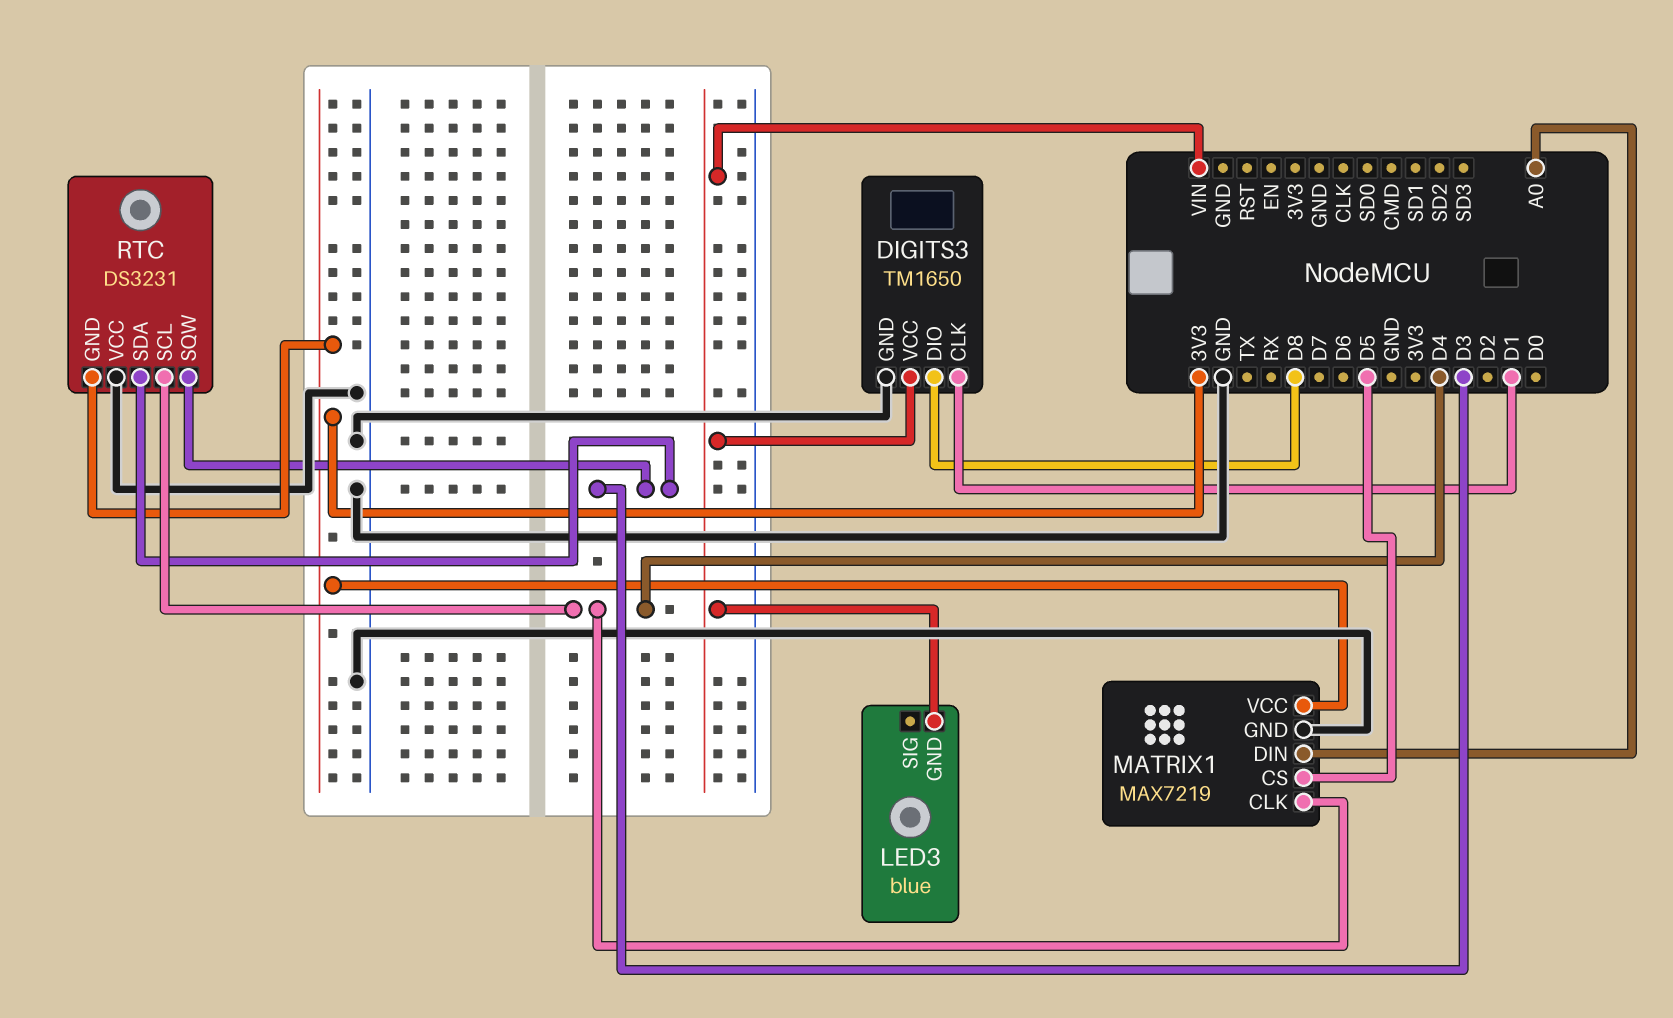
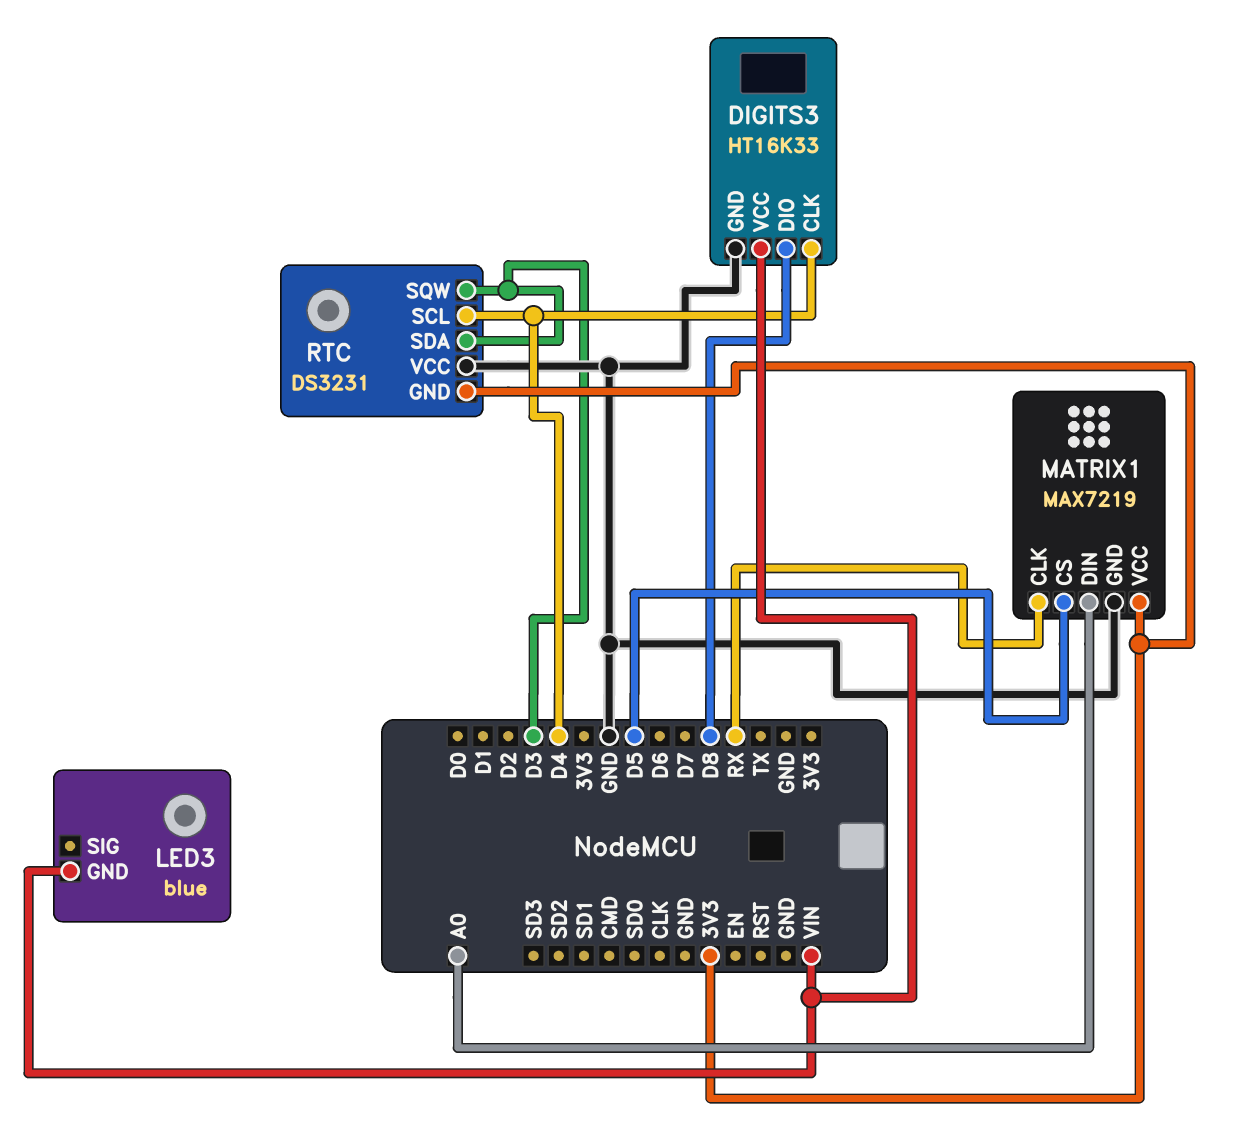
DIGITS3: TM1650 -> HT16K33
DIGITS3 pin CLK: D1 -> D4
MATRIX1 pin CLK: D4 -> RX

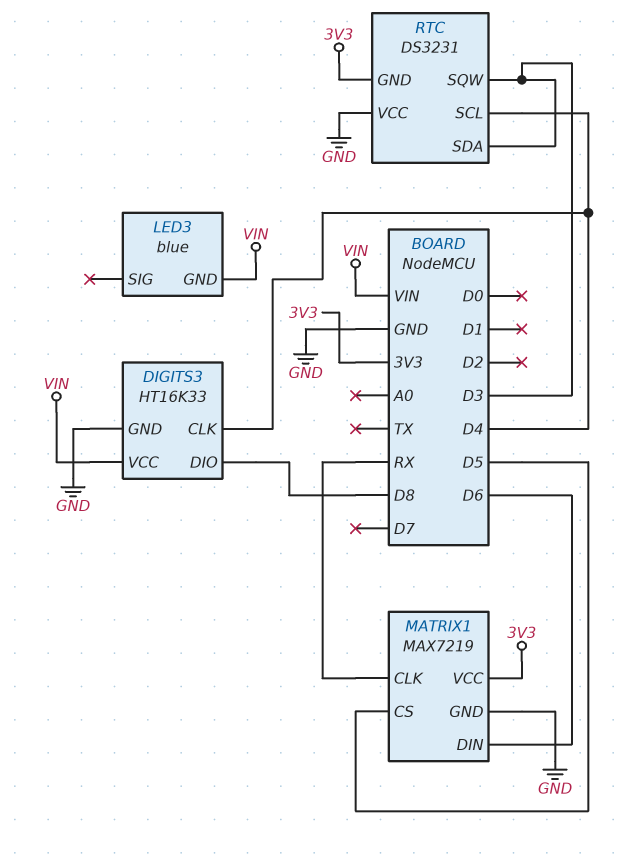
MATRIX1 pin DIN: A0 -> D6

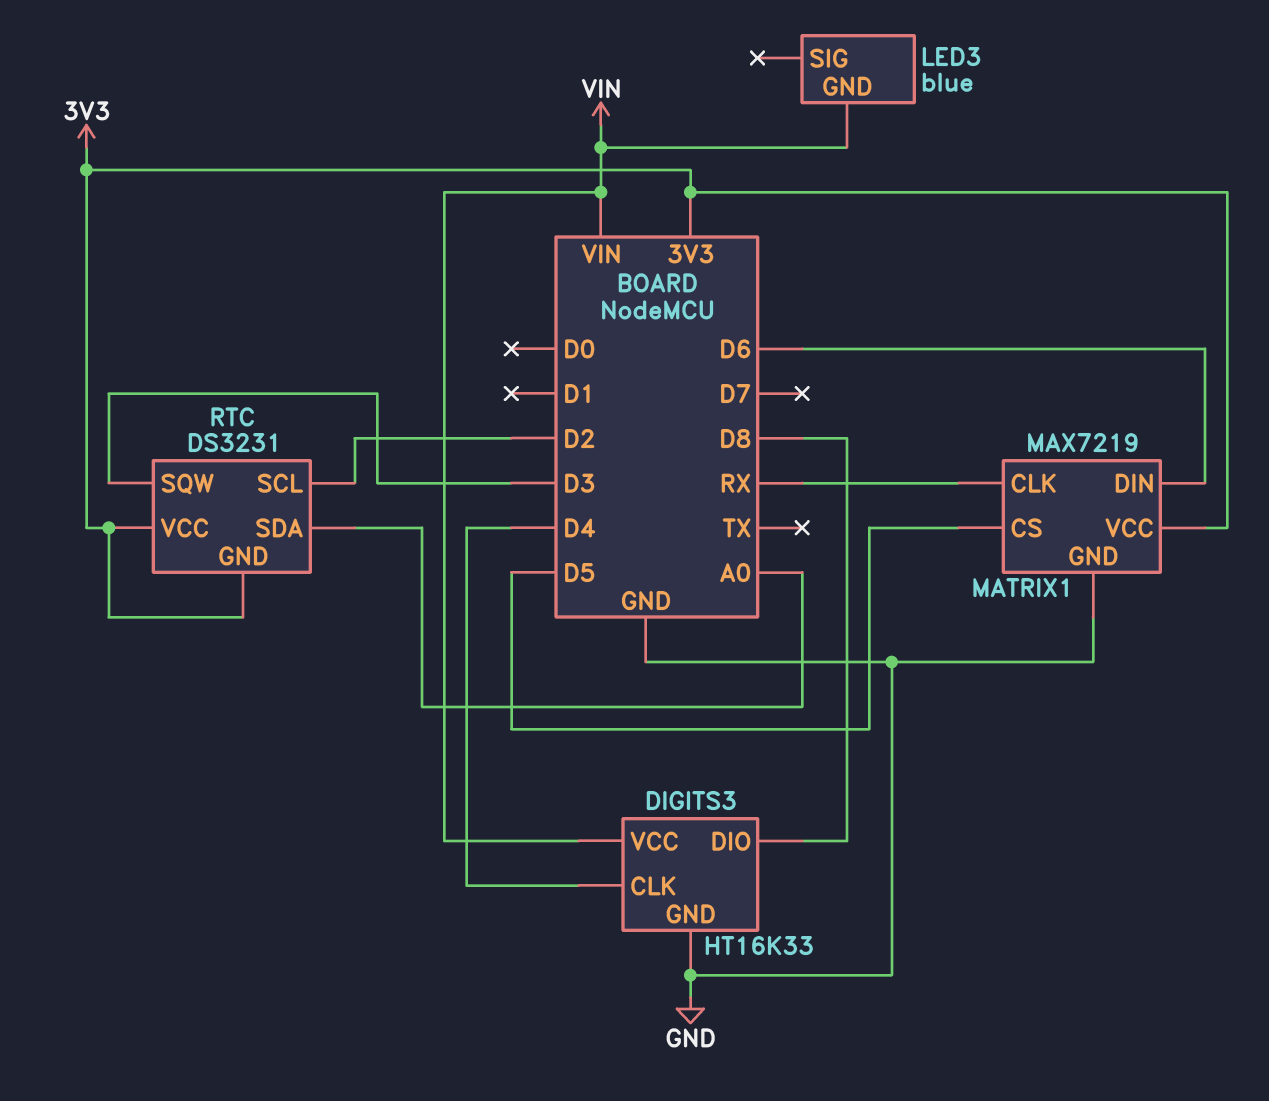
RTC pin SCL: D4 -> D2
RTC pin SDA: D3 -> A0
RTC pin VCC: GND -> 3V3

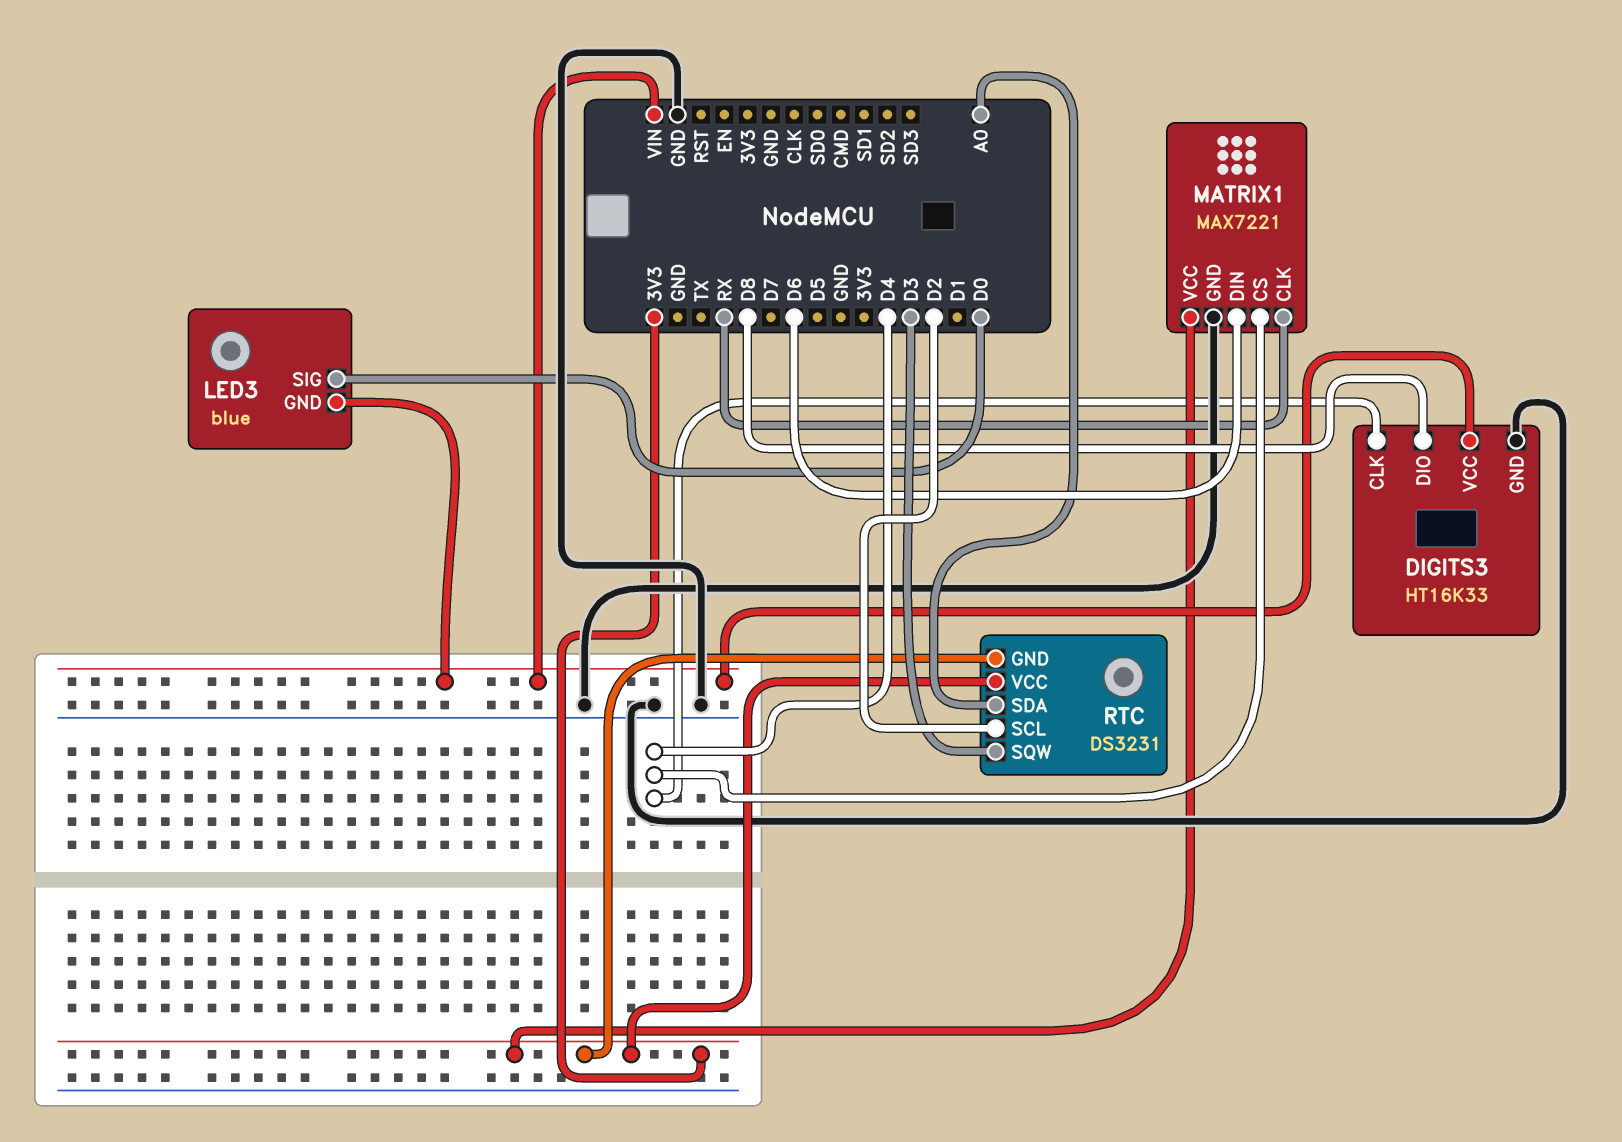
LED3 pin SIG: none -> D0
MATRIX1: MAX7219 -> MAX7221
MATRIX1 pin CS: D5 -> D4

